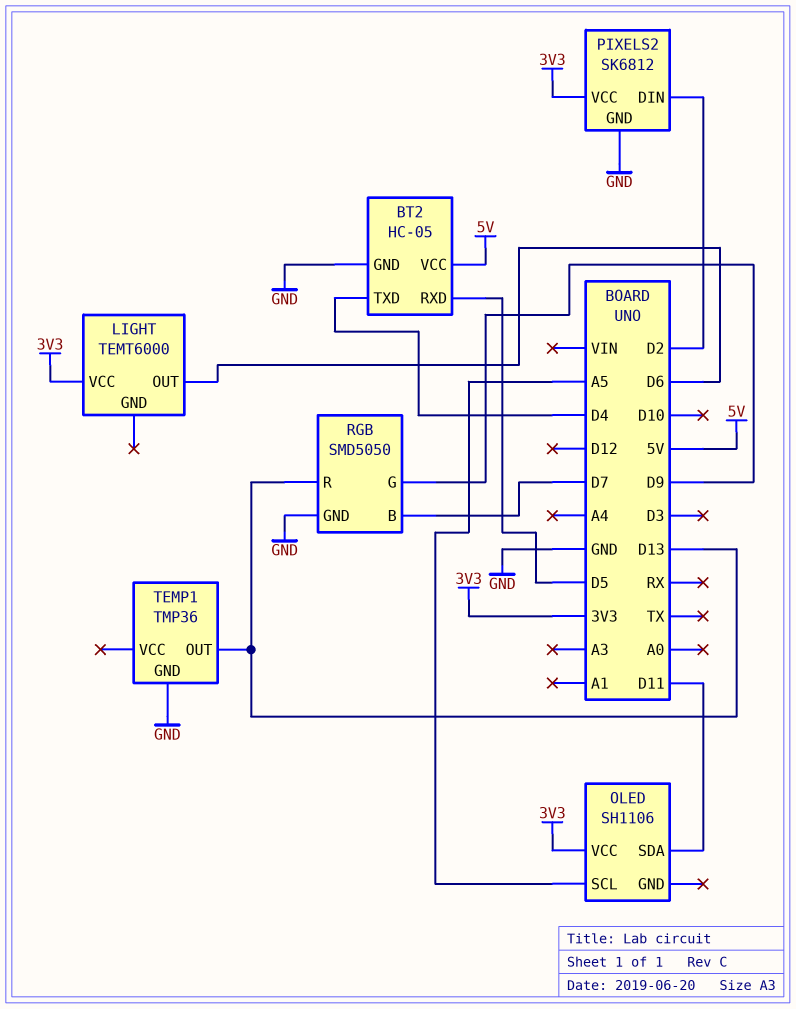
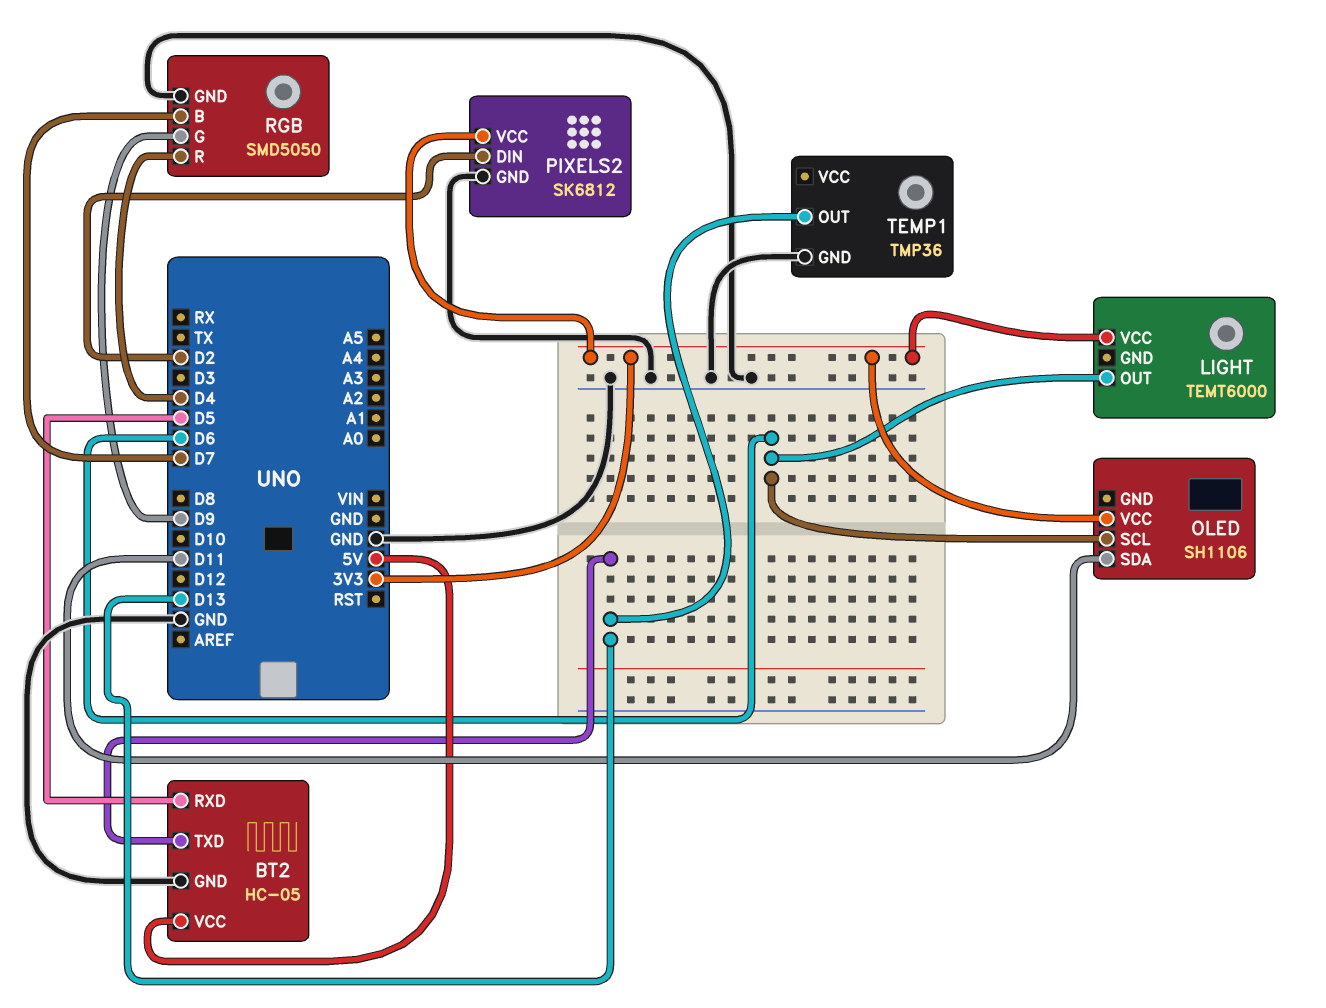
BT2 pin TXD: D4 -> D13
OLED pin SCL: A5 -> D6
RGB pin R: D13 -> D4

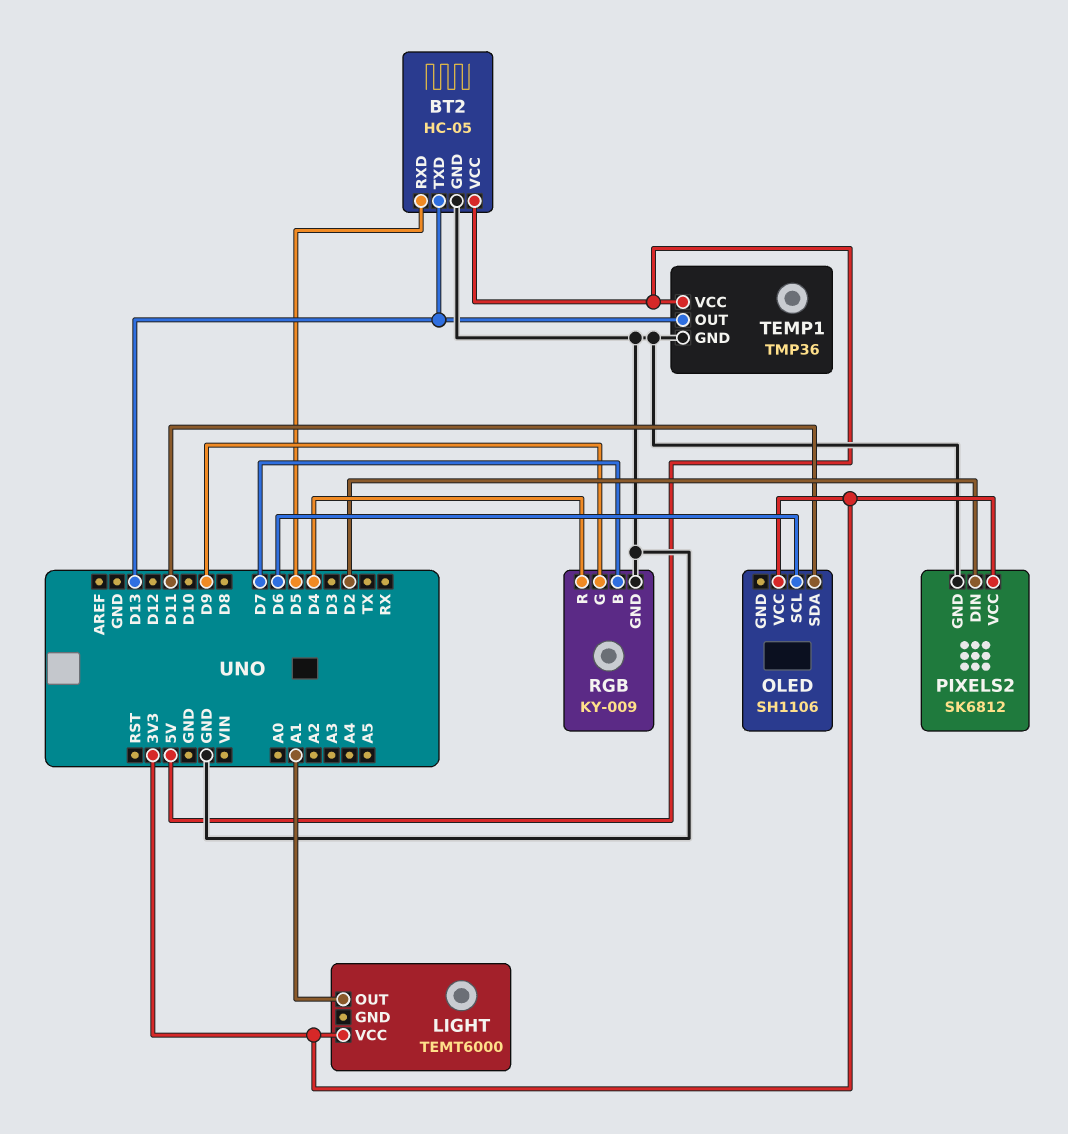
LIGHT pin OUT: D6 -> A1
RGB: SMD5050 -> KY-009
TEMP1 pin VCC: none -> 5V

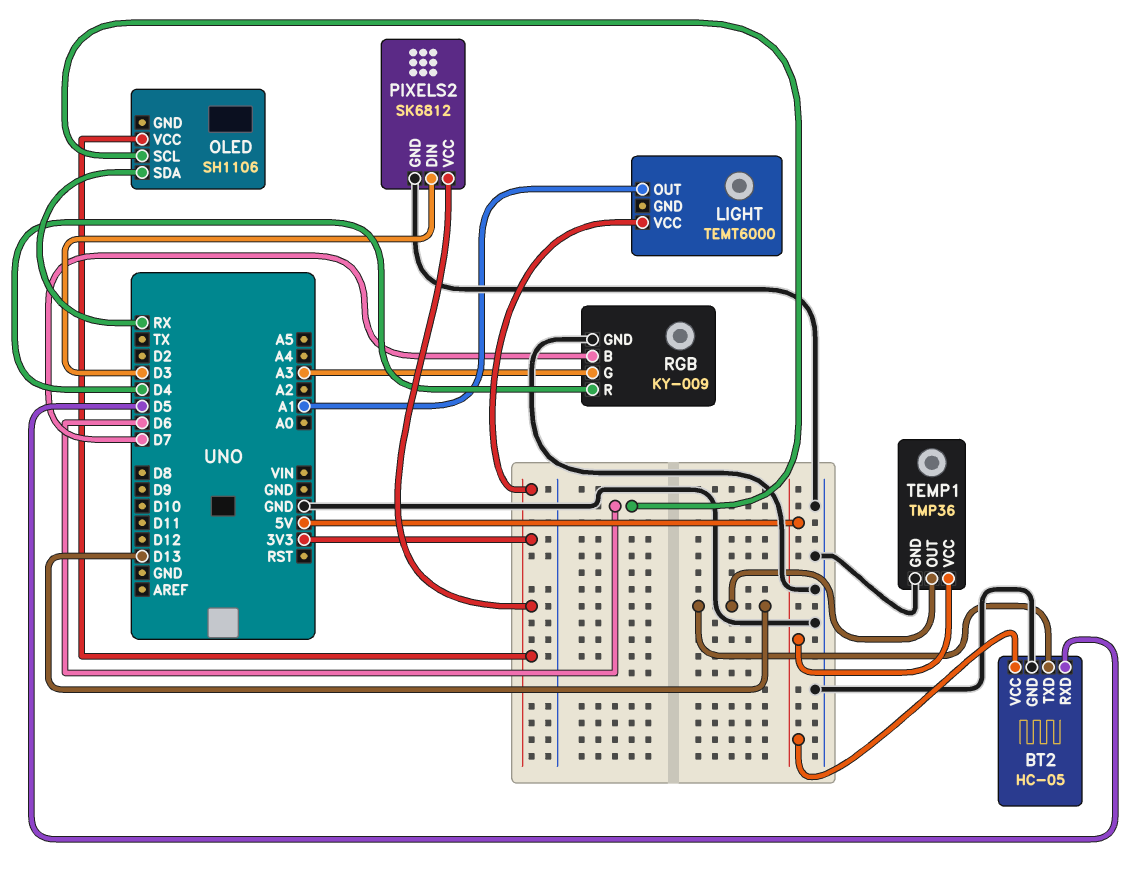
OLED pin SDA: D11 -> RX
PIXELS2 pin DIN: D2 -> D3
RGB pin G: D9 -> A3

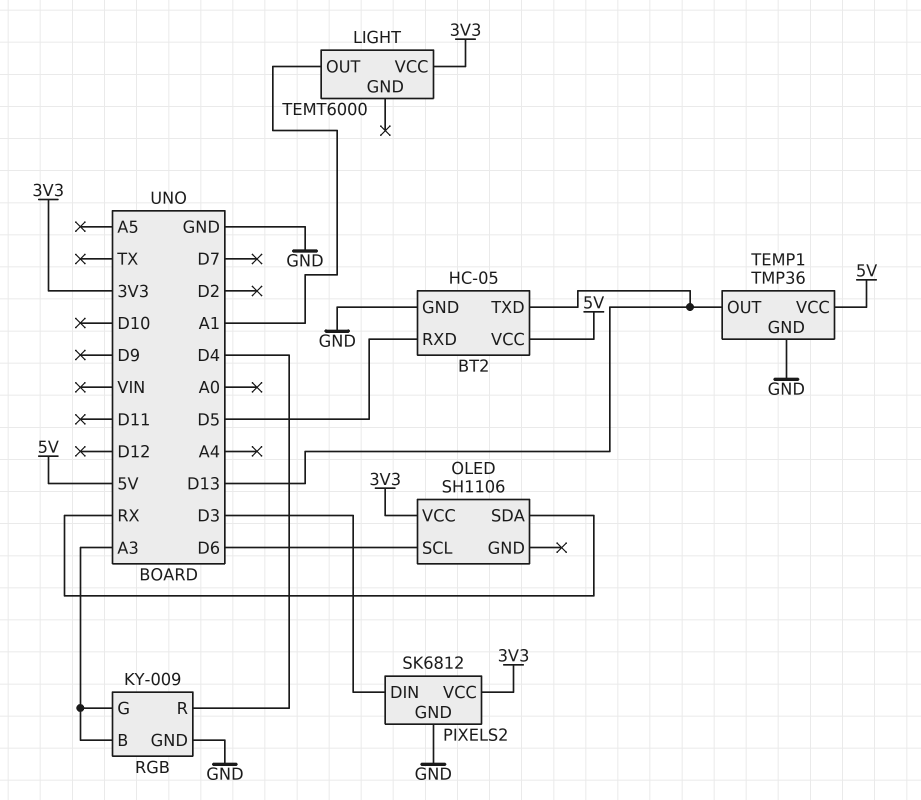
RGB pin B: D7 -> A3

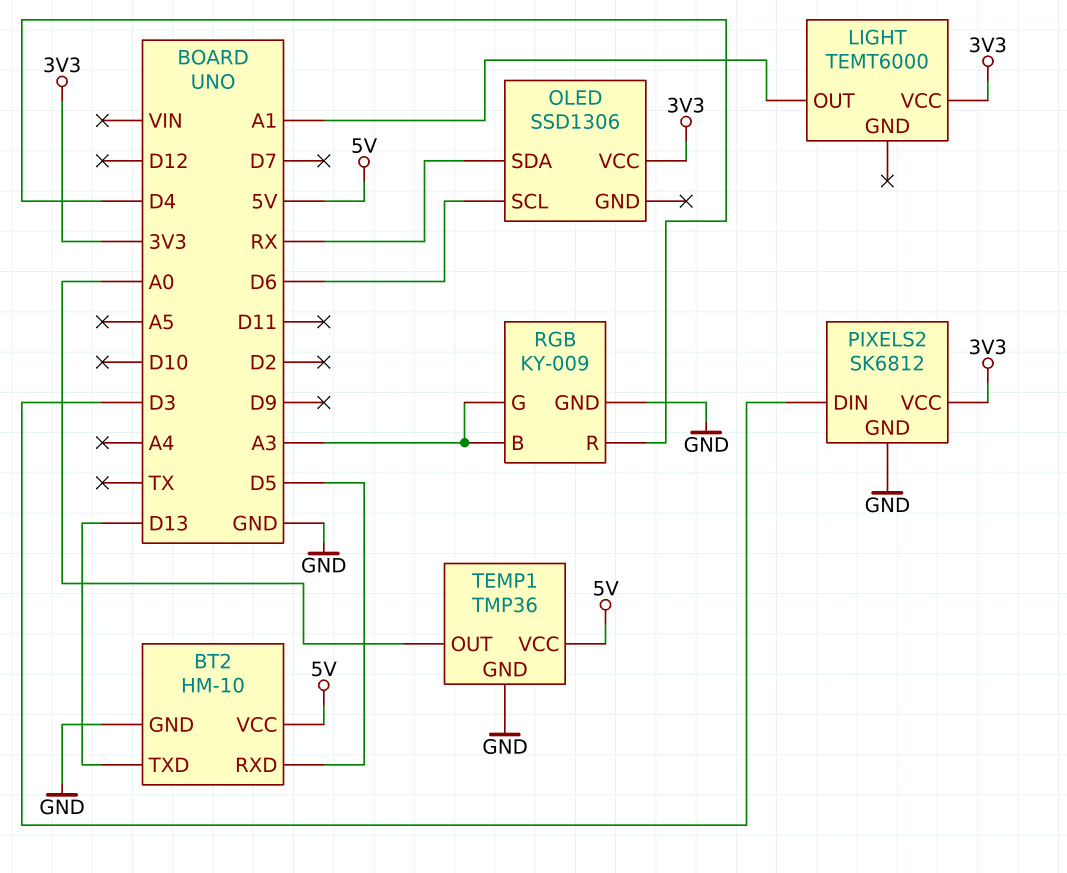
BT2: HC-05 -> HM-10
OLED: SH1106 -> SSD1306
TEMP1 pin OUT: D13 -> A0

